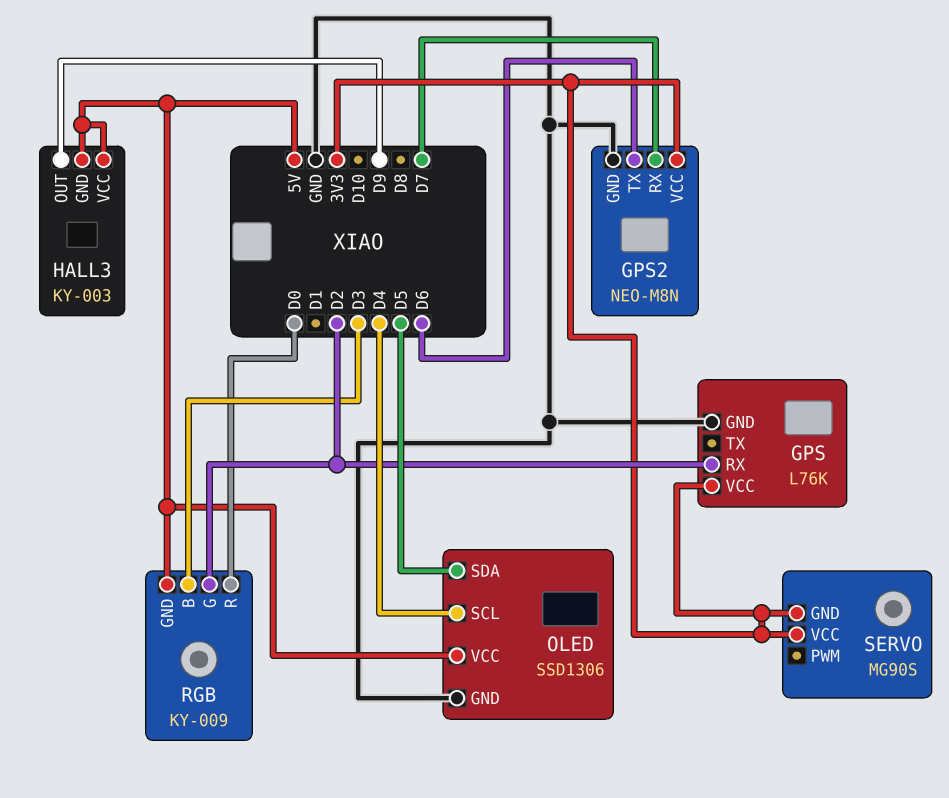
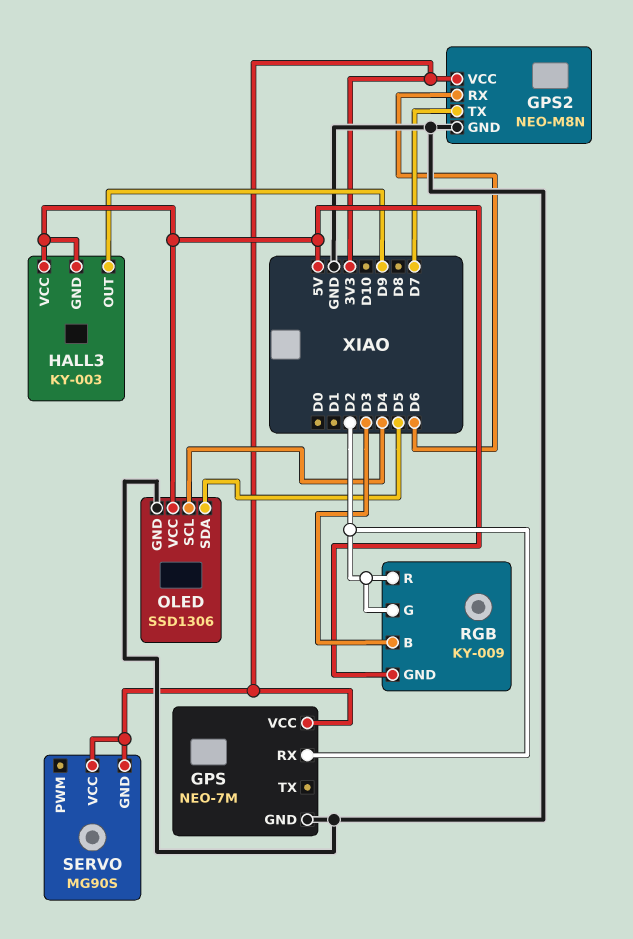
GPS: L76K -> NEO-7M
GPS2 pin RX: D7 -> D6
GPS2 pin TX: D6 -> D7
RGB pin R: D0 -> D2

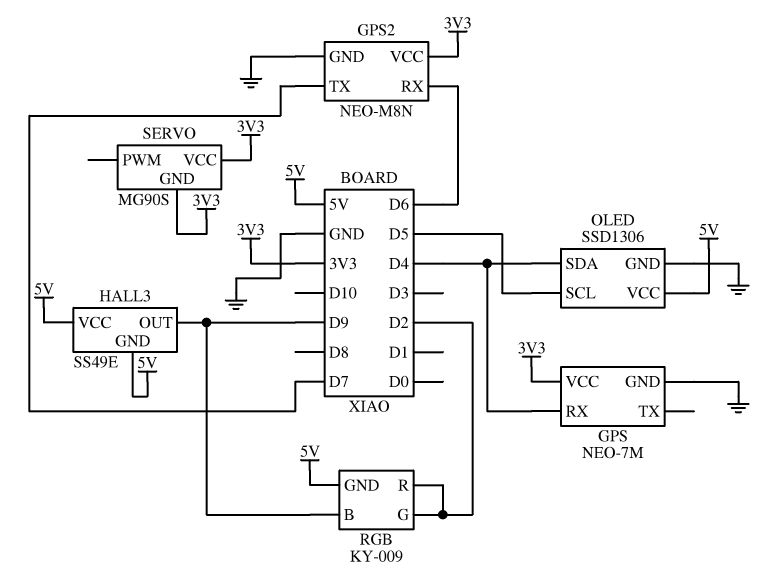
GPS pin RX: D2 -> D4
HALL3: KY-003 -> SS49E
OLED pin SCL: D4 -> D5
OLED pin SDA: D5 -> D4
RGB pin B: D3 -> D9

